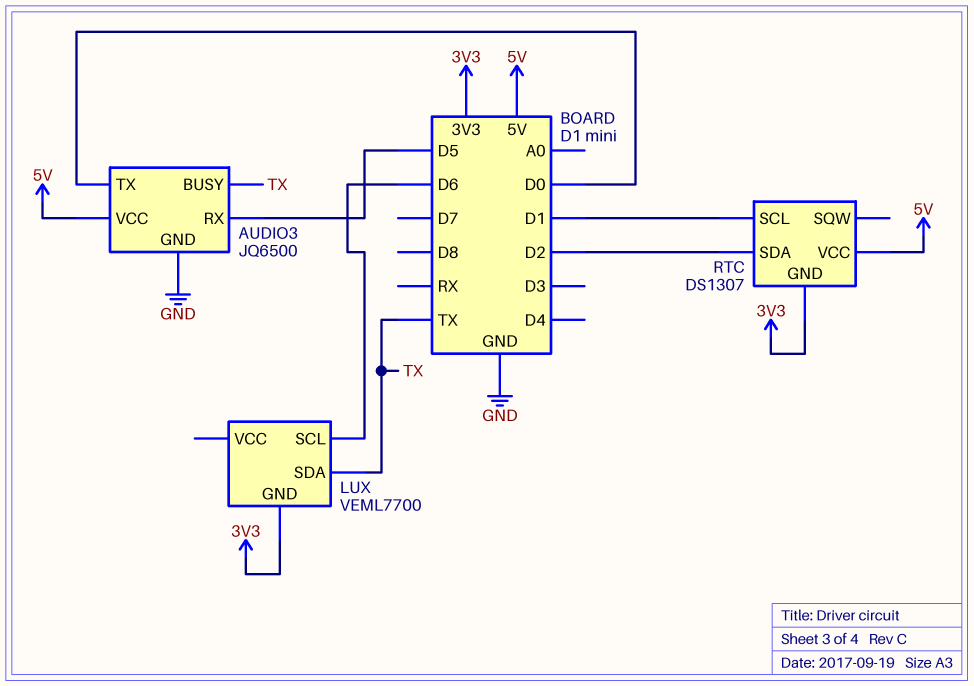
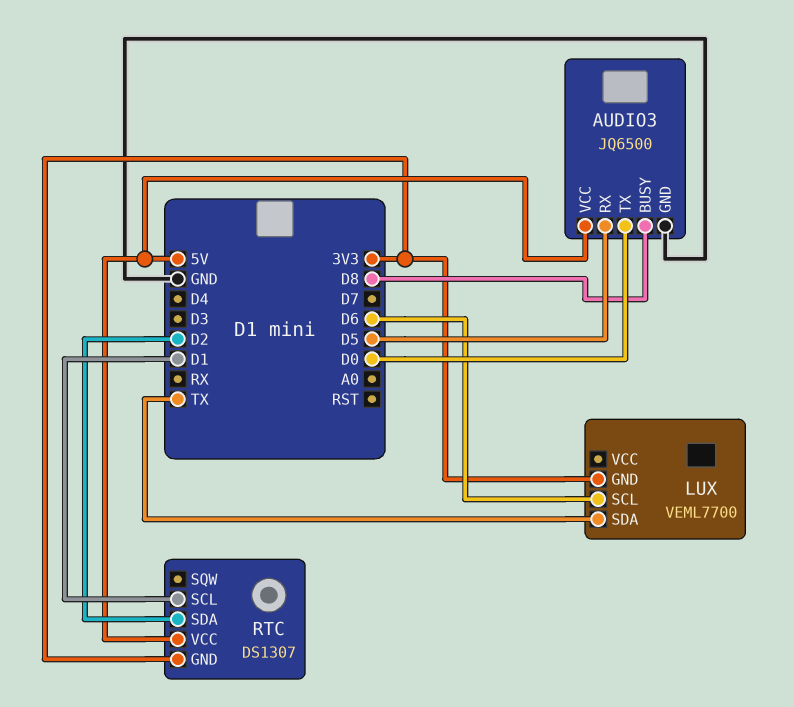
AUDIO3 pin BUSY: TX -> D8

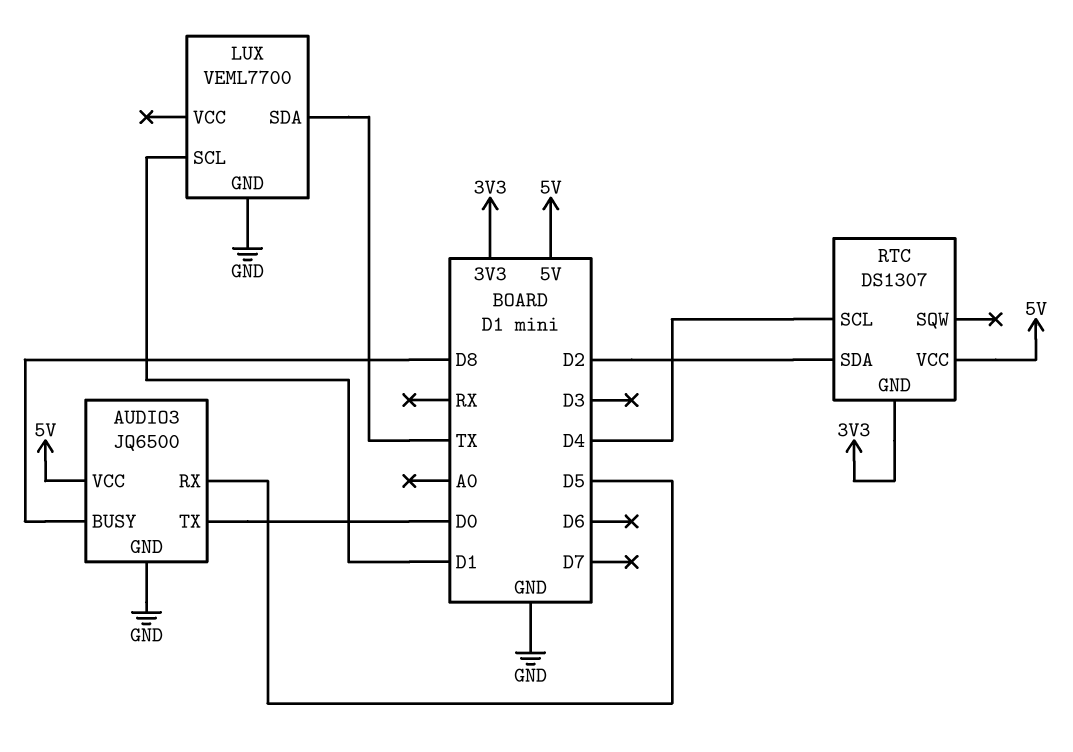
LUX pin GND: 3V3 -> GND
LUX pin SCL: D6 -> D1
RTC pin SCL: D1 -> D4

